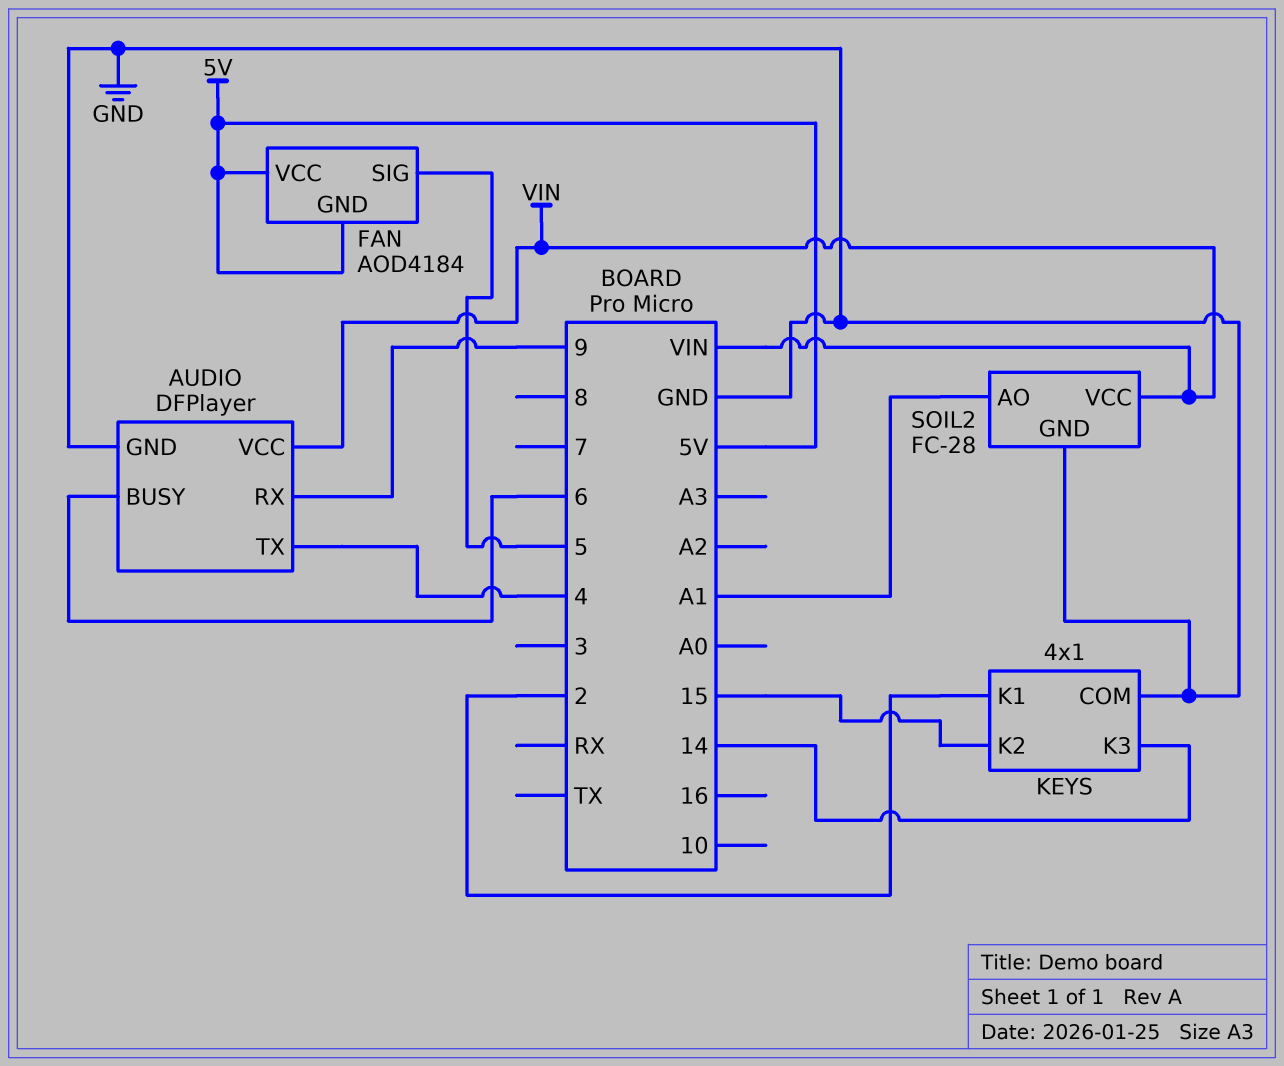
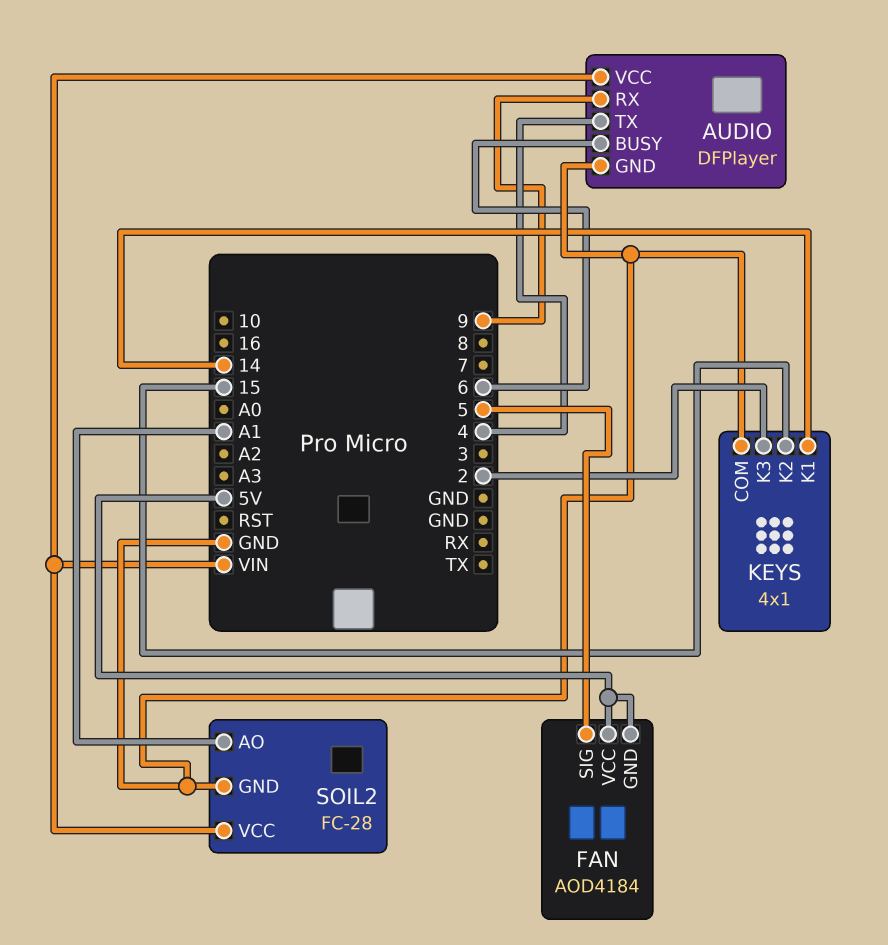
KEYS pin K1: 2 -> 14
KEYS pin K3: 14 -> 2

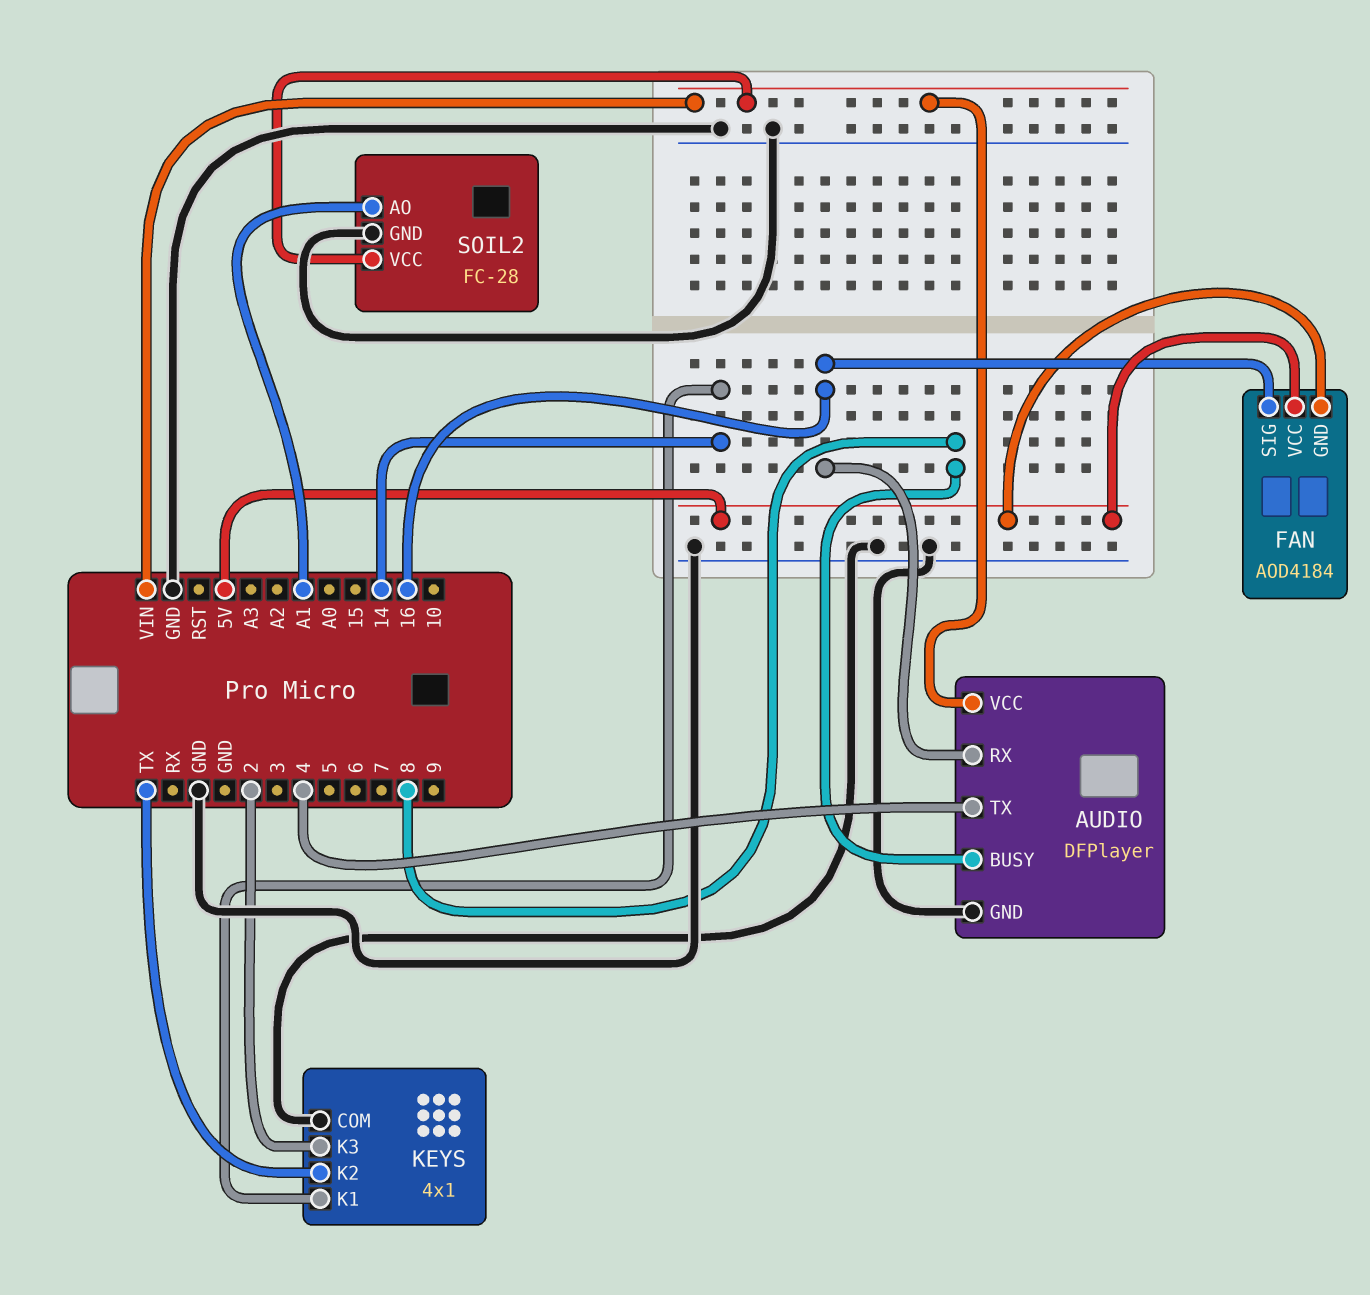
AUDIO pin BUSY: 6 -> 8
AUDIO pin RX: 9 -> 16
FAN pin SIG: 5 -> 16
KEYS pin K2: 15 -> TX

